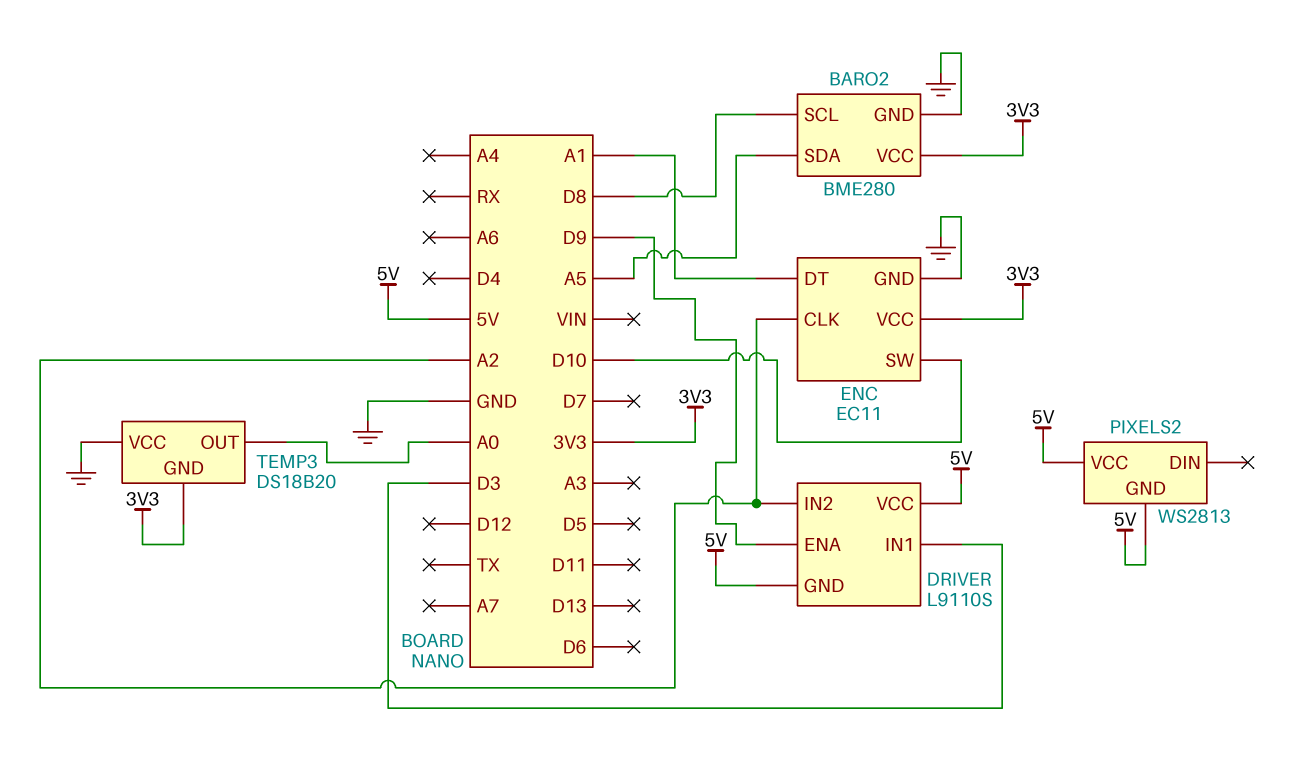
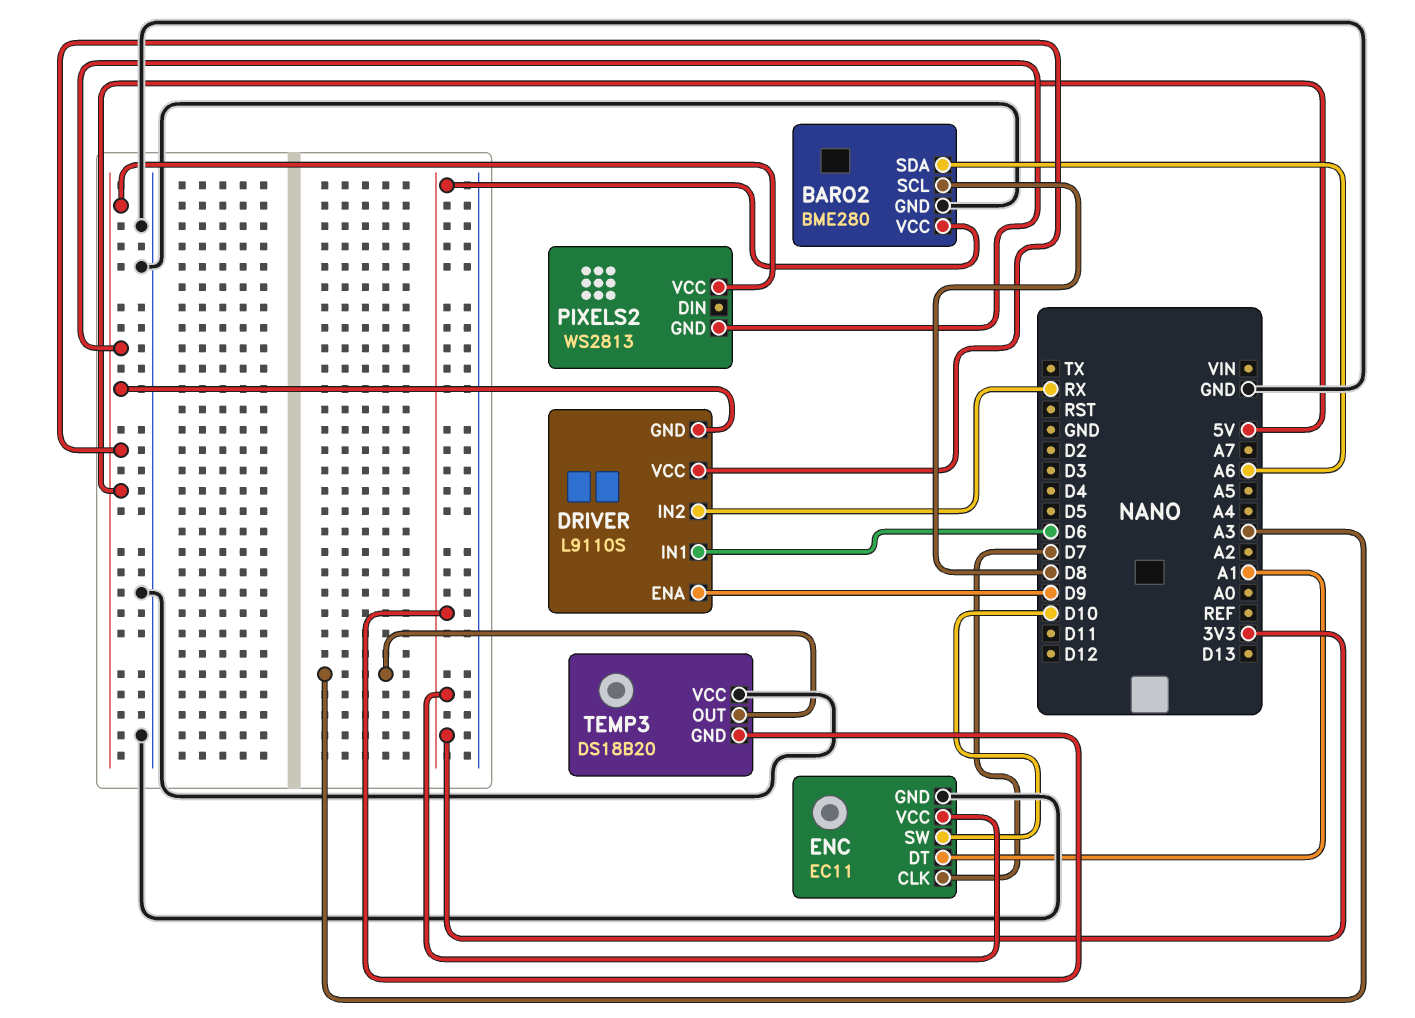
BARO2 pin SDA: A5 -> A6
DRIVER pin IN1: D3 -> D6
DRIVER pin IN2: A2 -> RX
ENC pin CLK: A2 -> D7
TEMP3 pin OUT: A0 -> A3

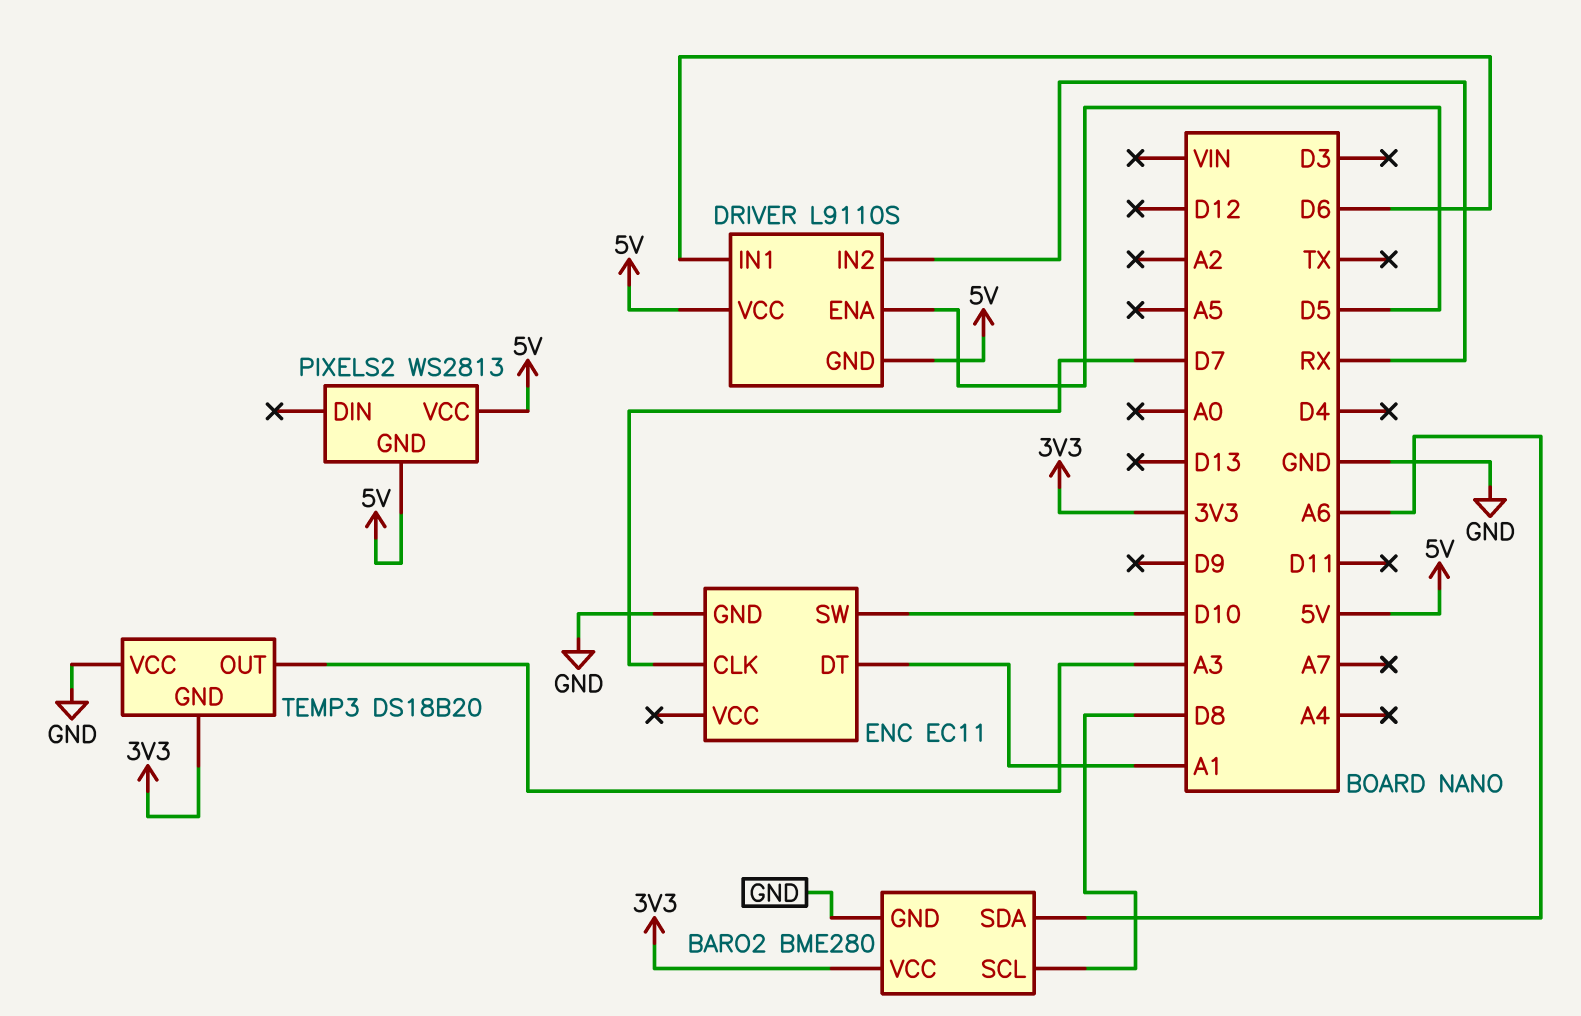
DRIVER pin ENA: D9 -> D5
ENC pin VCC: 3V3 -> none

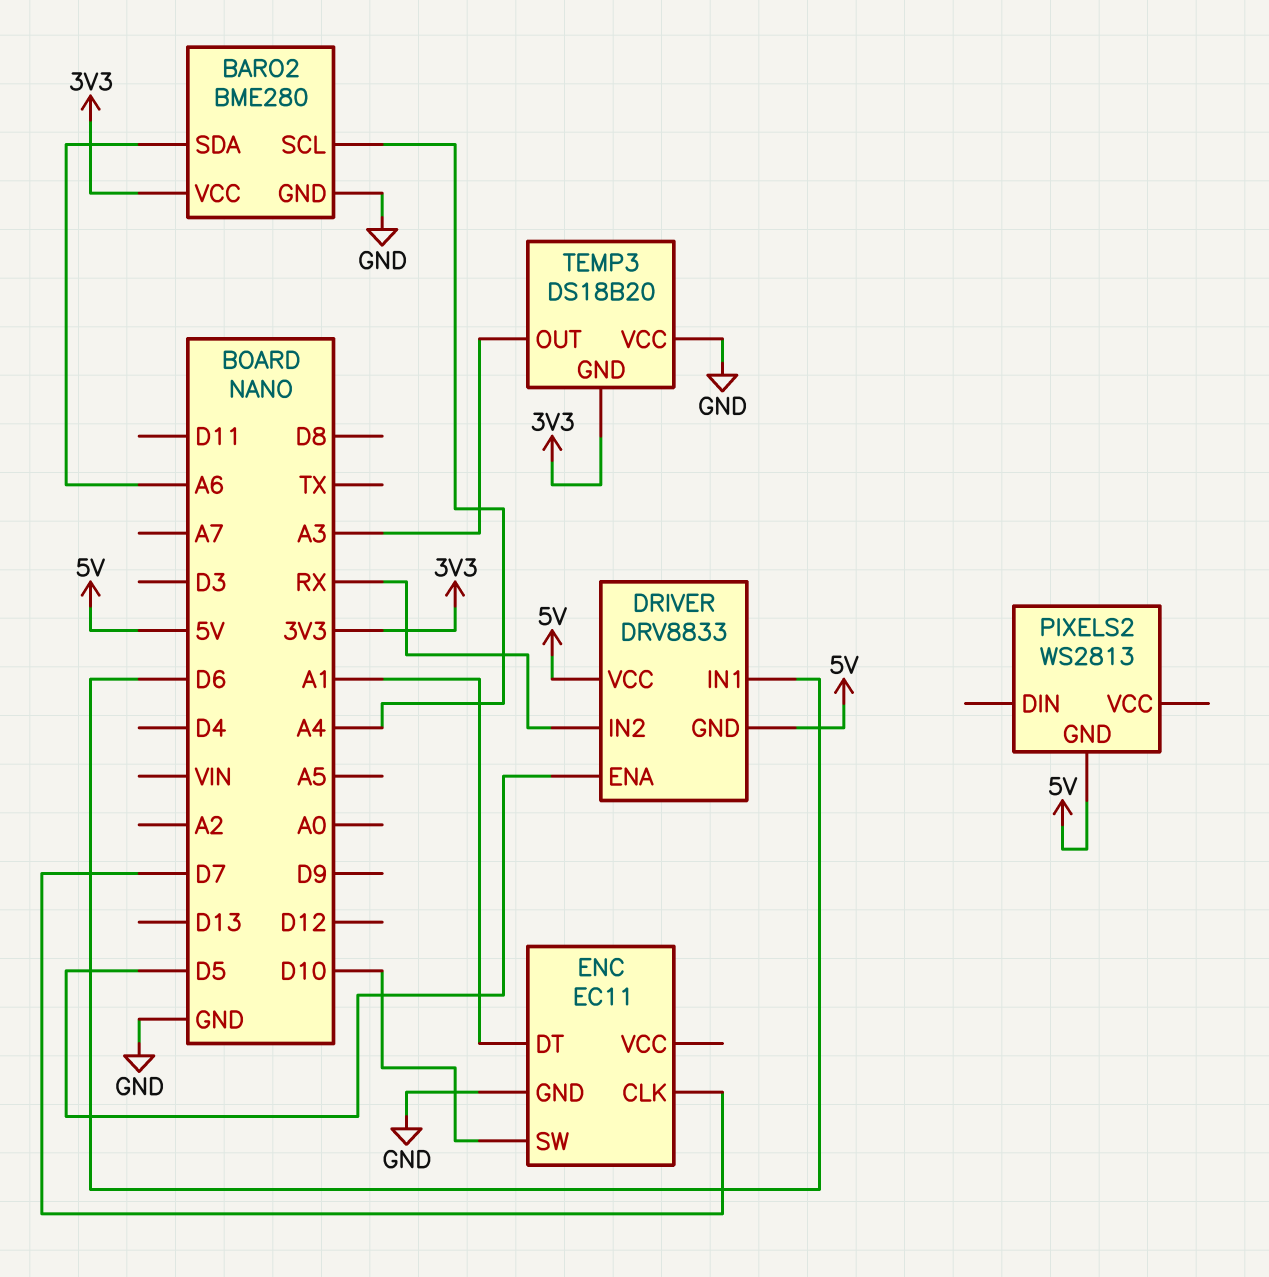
BARO2 pin SCL: D8 -> A4
DRIVER: L9110S -> DRV8833
PIXELS2 pin VCC: 5V -> none

